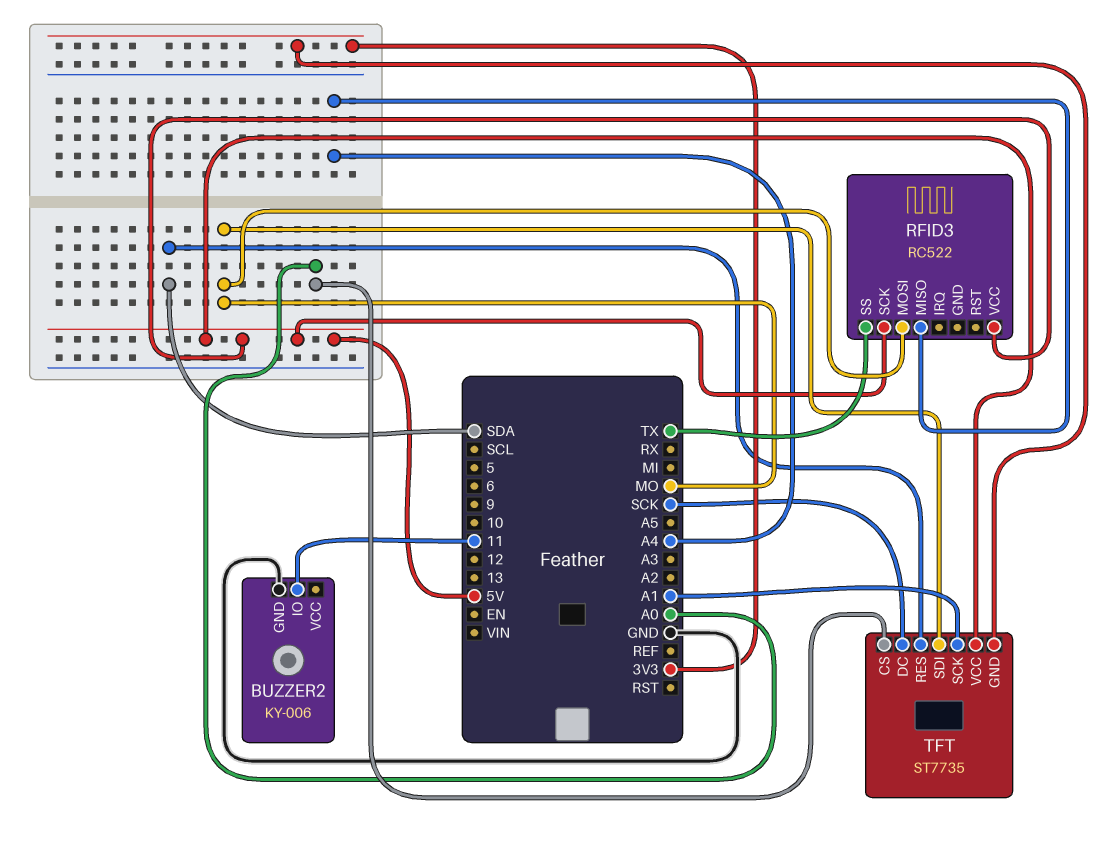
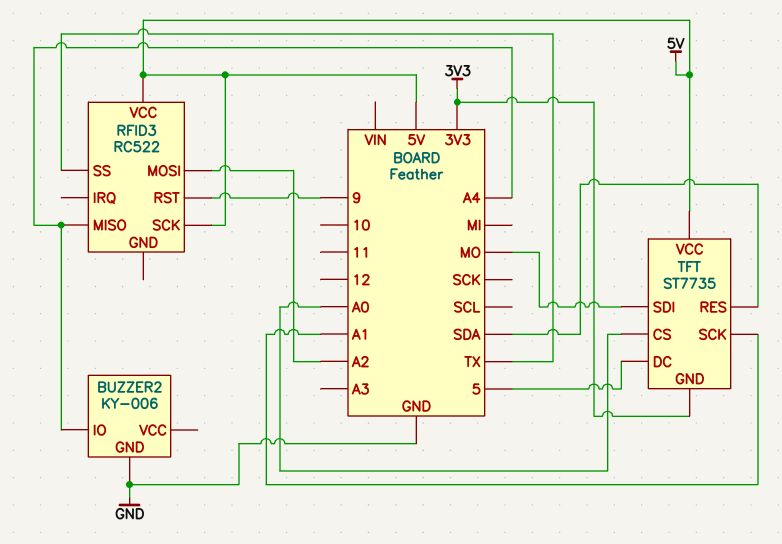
BUZZER2 pin IO: 11 -> A4
RFID3 pin MOSI: MO -> A2
RFID3 pin RST: none -> 9
TFT pin DC: SCK -> 5

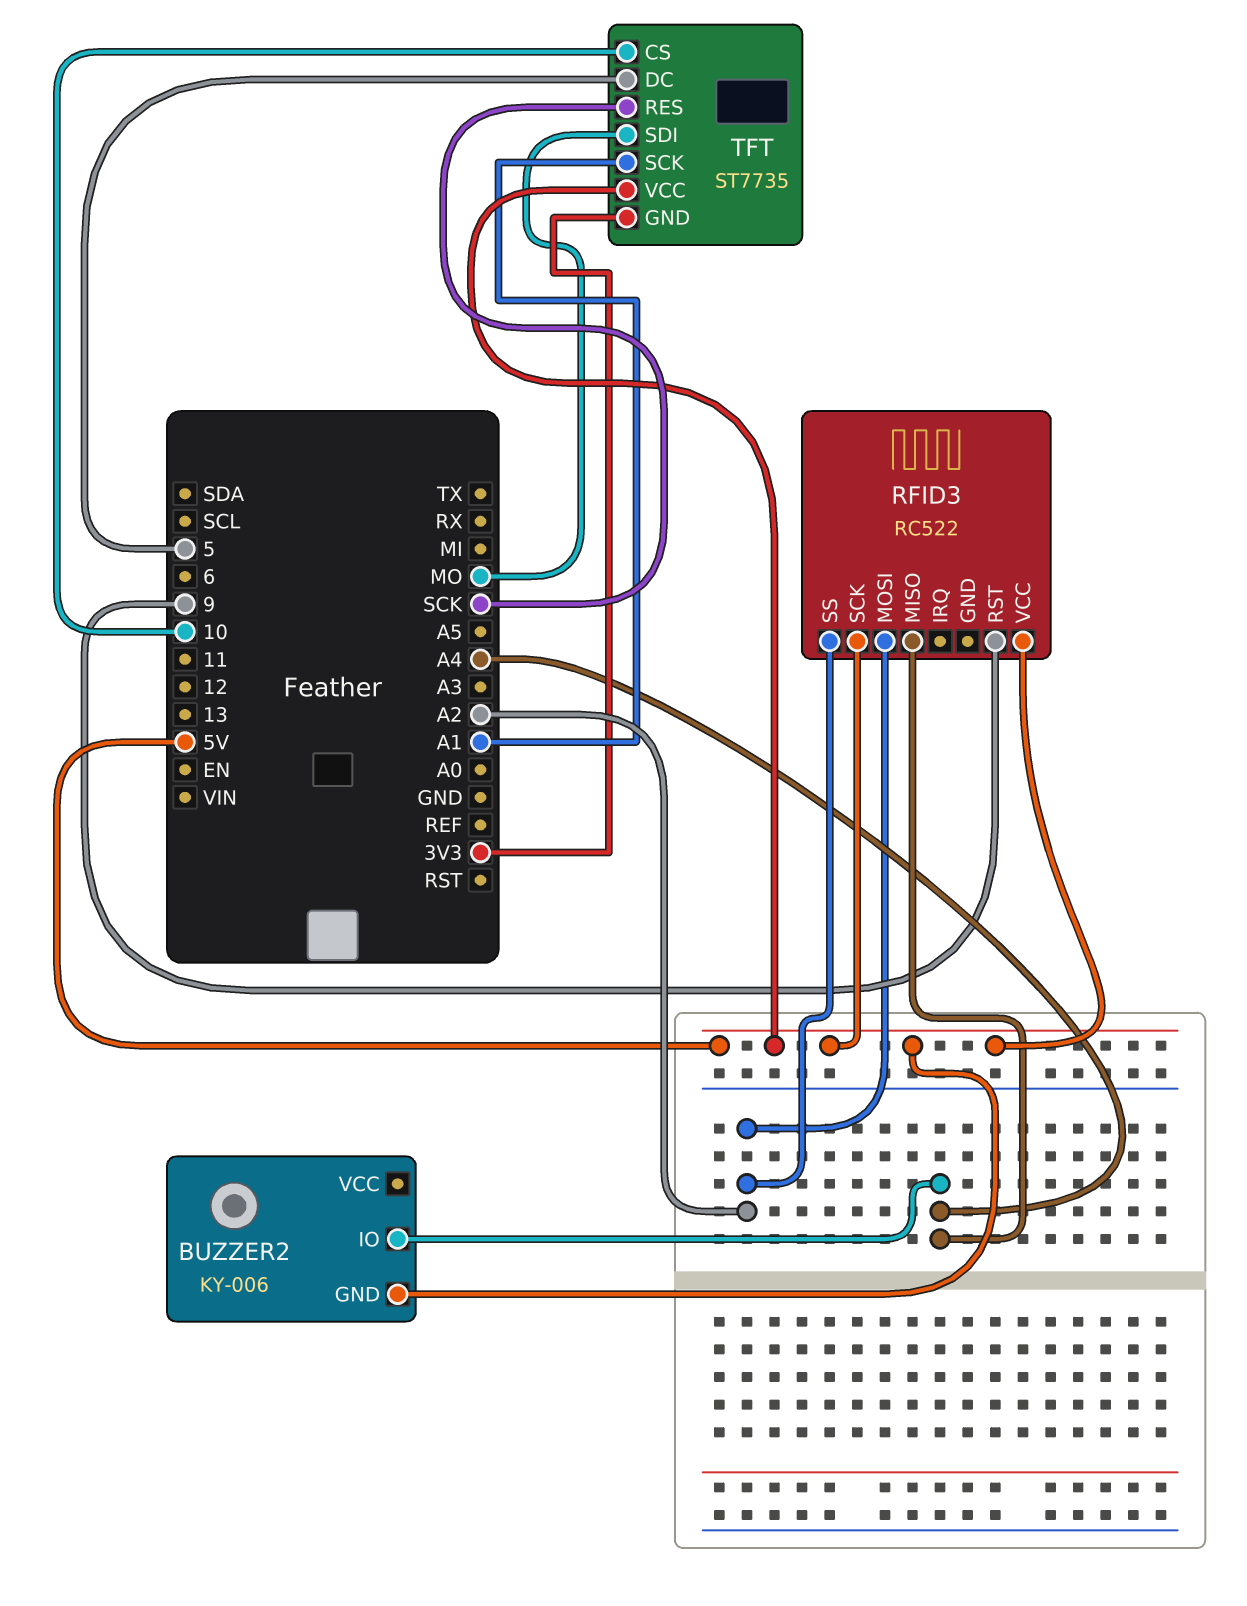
BUZZER2 pin GND: GND -> 5V
RFID3 pin SS: TX -> A2
TFT pin CS: A0 -> 10
TFT pin RES: SDA -> SCK

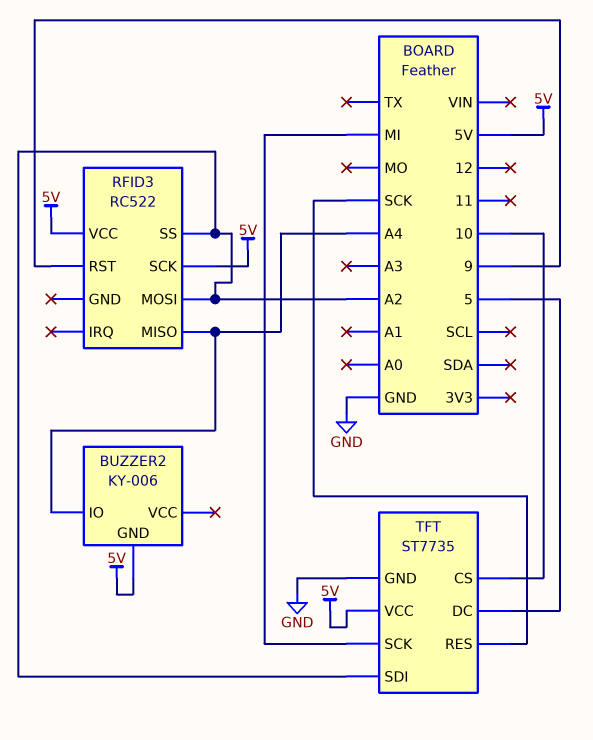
TFT pin GND: 3V3 -> GND
TFT pin SCK: A1 -> MI
TFT pin SDI: MO -> A2

